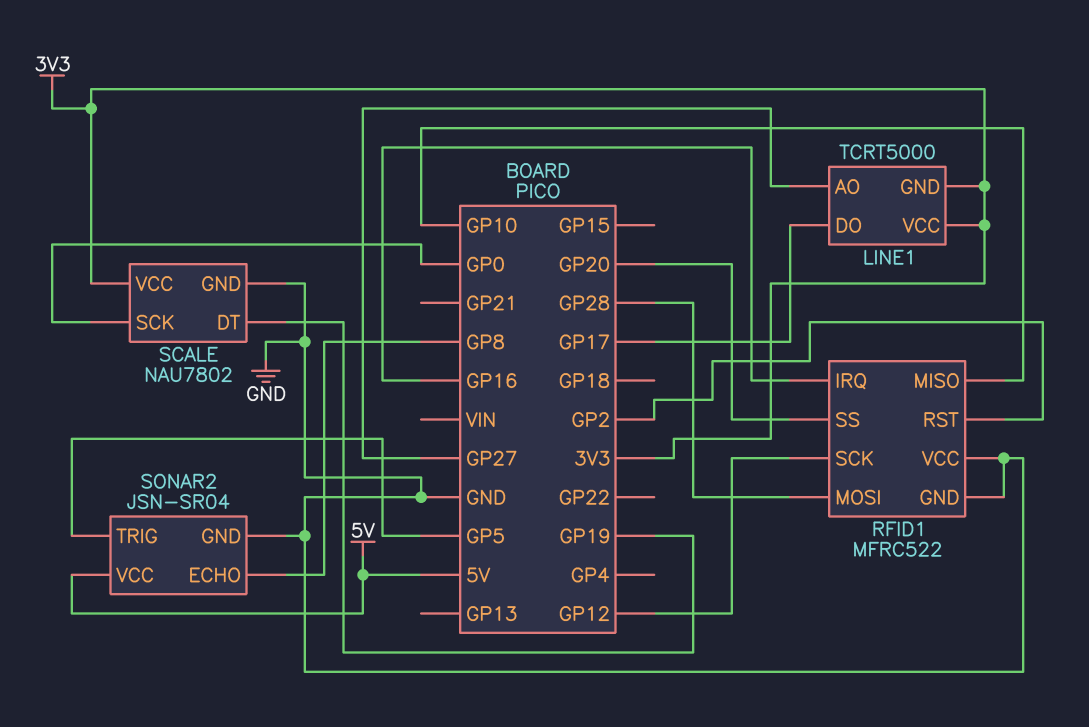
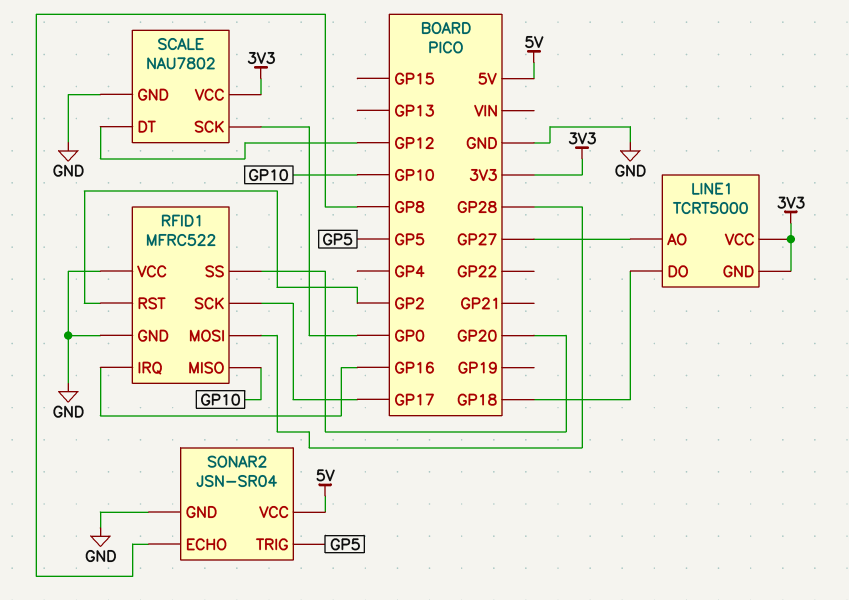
LINE1 pin DO: GP17 -> GP18
RFID1 pin SCK: GP12 -> GP17
SCALE pin DT: GP19 -> GP12

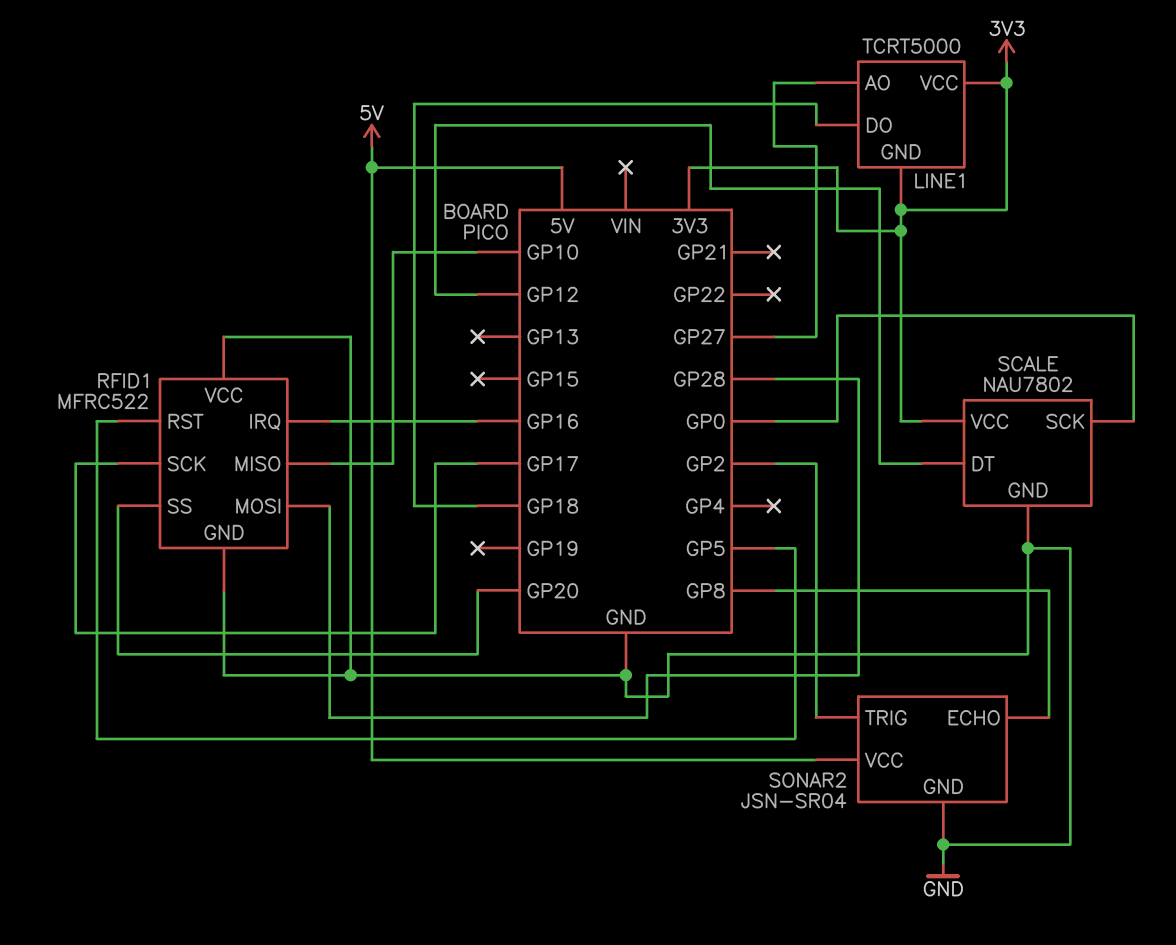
RFID1 pin RST: GP2 -> GP5
SONAR2 pin TRIG: GP5 -> GP2

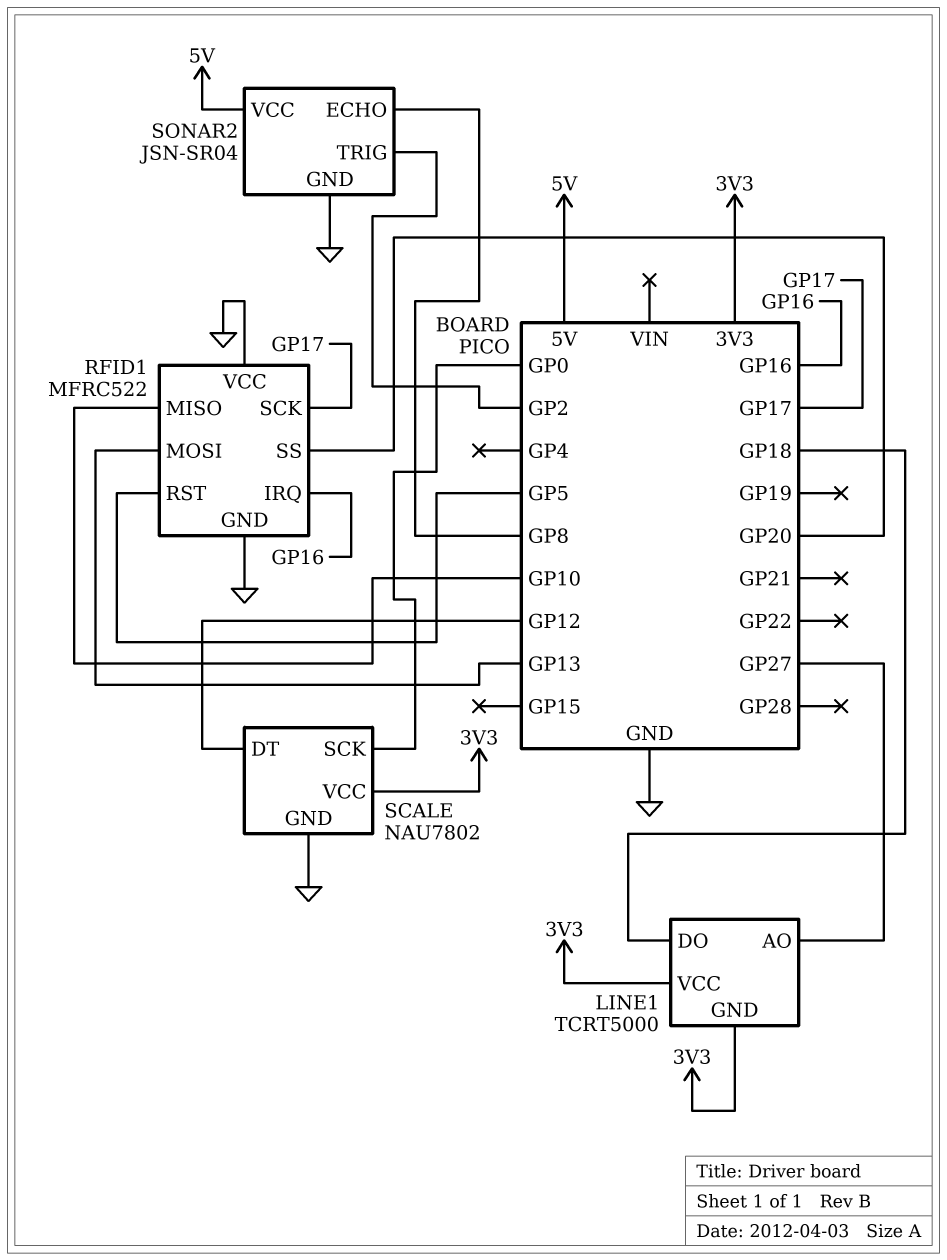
RFID1 pin MOSI: GP28 -> GP13

